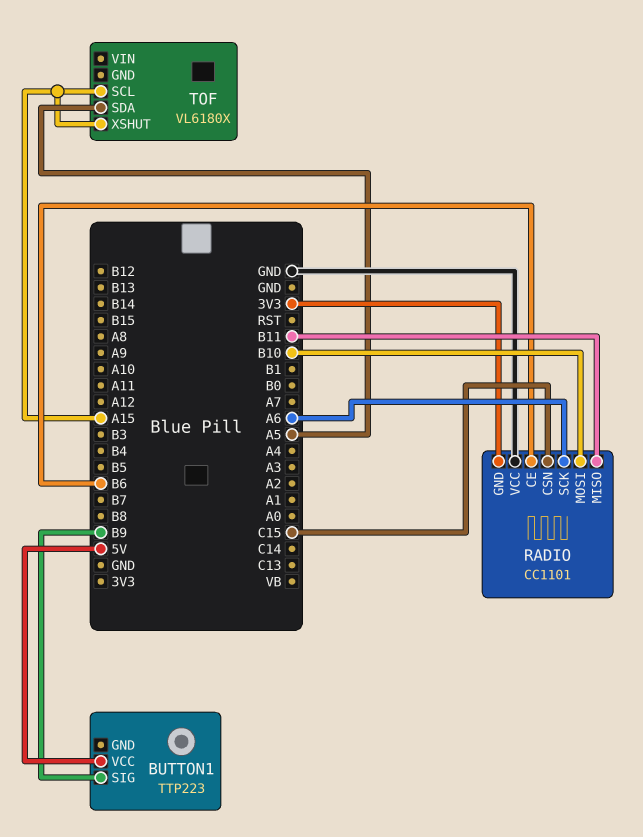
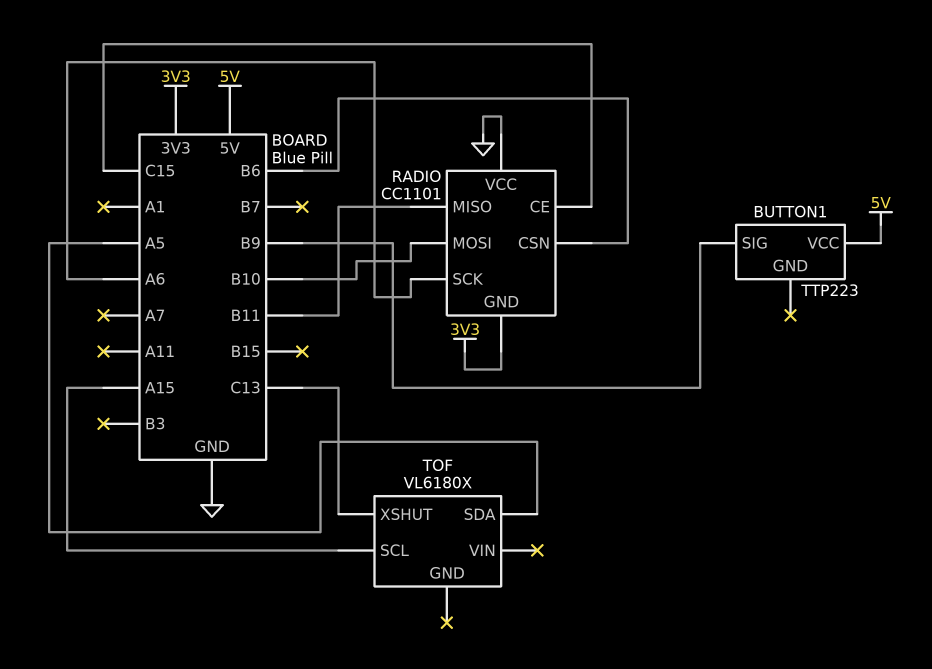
RADIO pin CE: B6 -> C15
RADIO pin CSN: C15 -> B6
TOF pin XSHUT: A15 -> C13

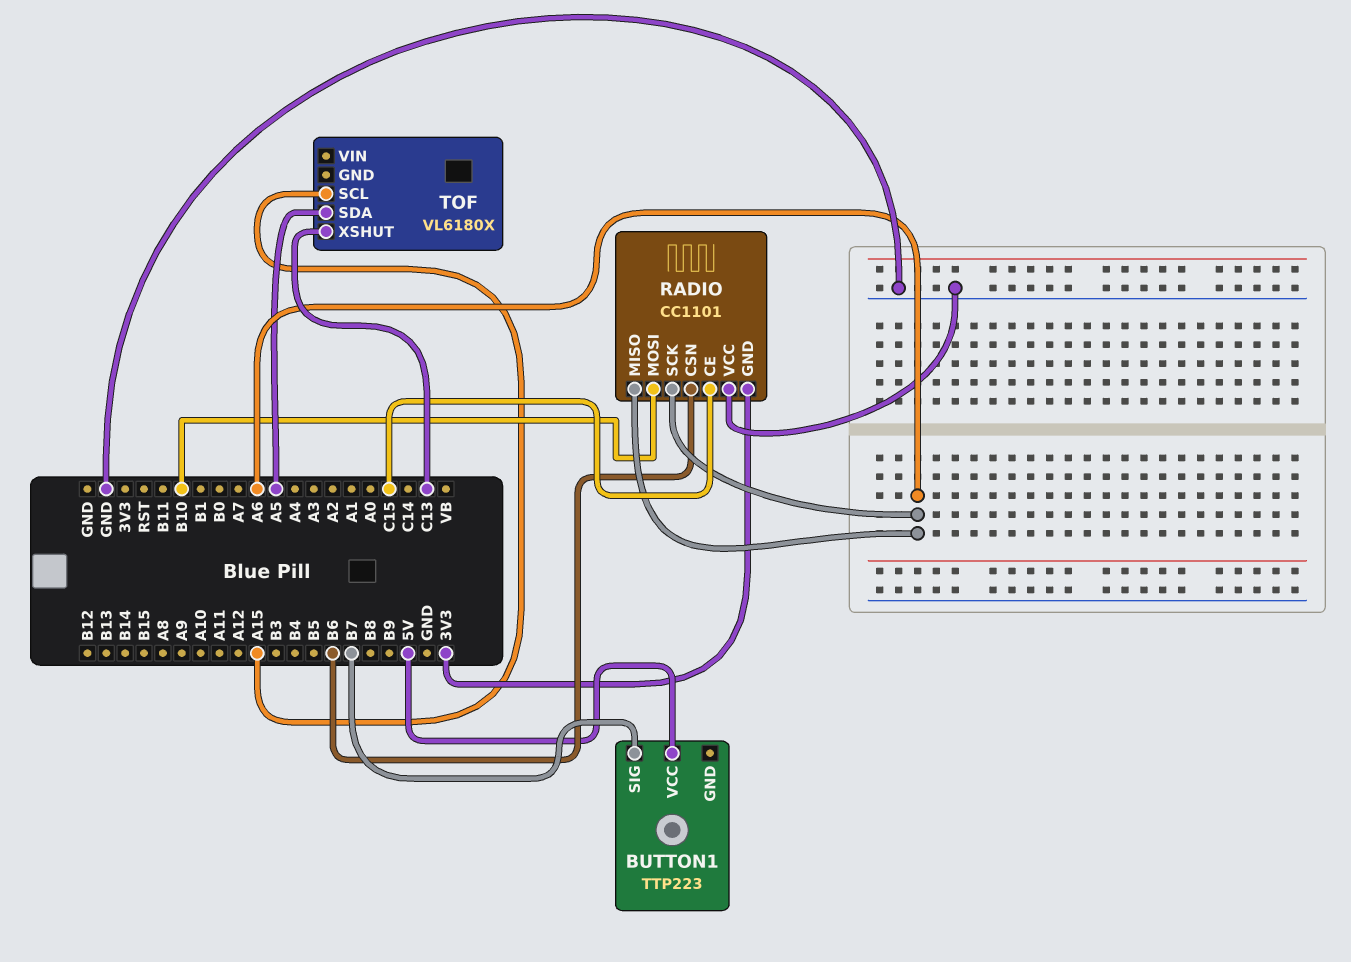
BUTTON1 pin SIG: B9 -> B7
RADIO pin MISO: B11 -> A6

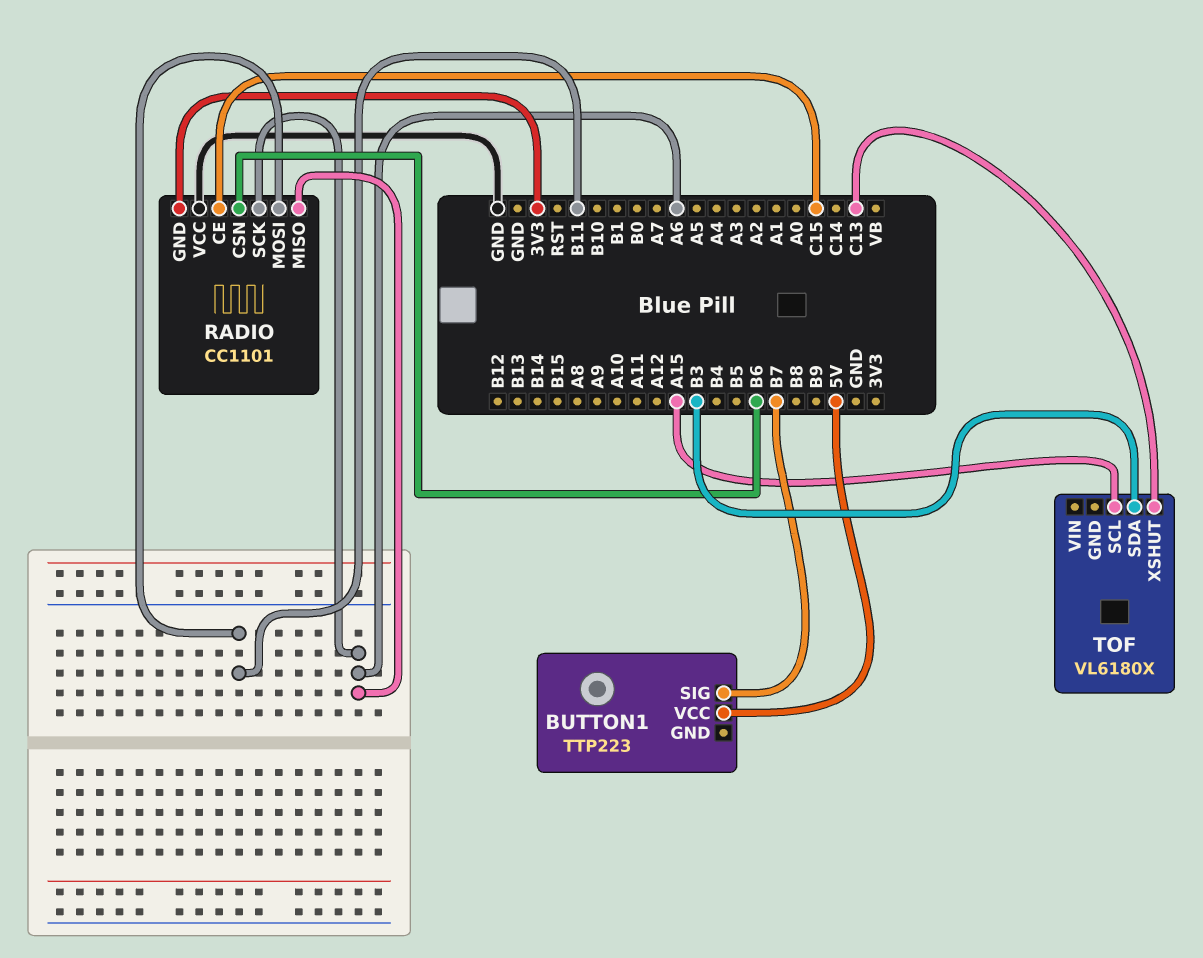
RADIO pin MOSI: B10 -> B11
TOF pin SDA: A5 -> B3

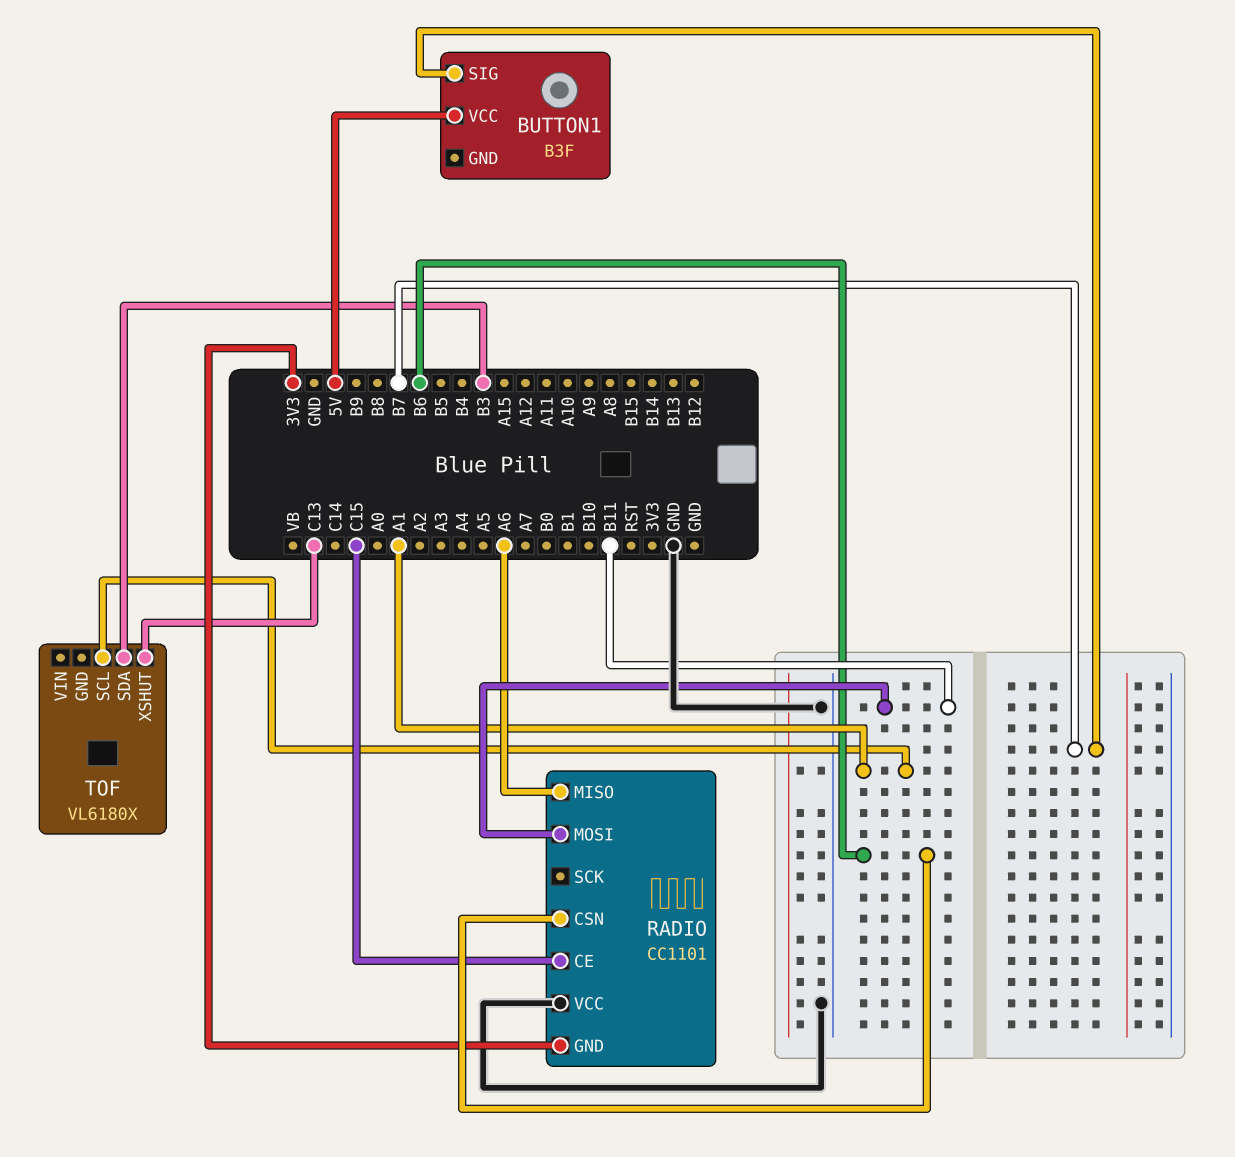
BUTTON1: TTP223 -> B3F
RADIO pin SCK: A6 -> none
TOF pin SCL: A15 -> A1

